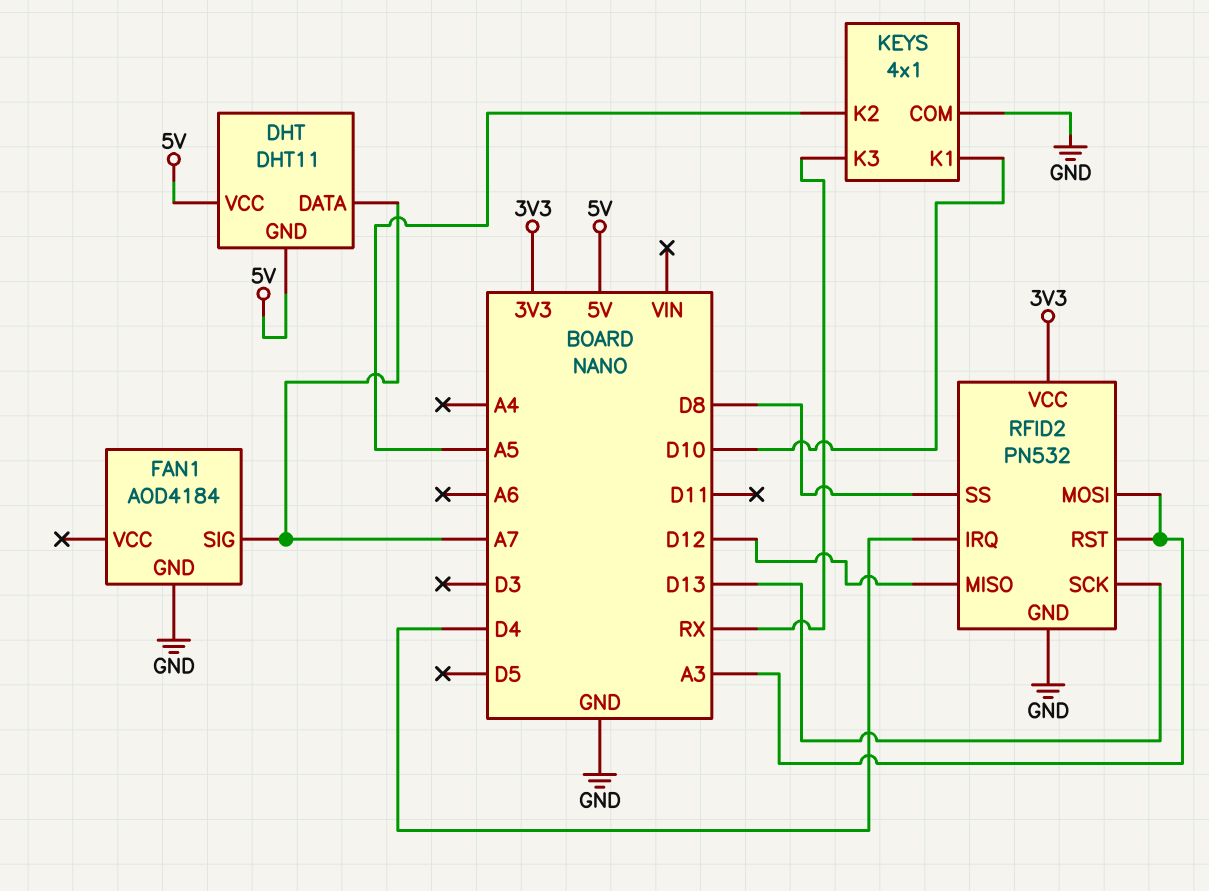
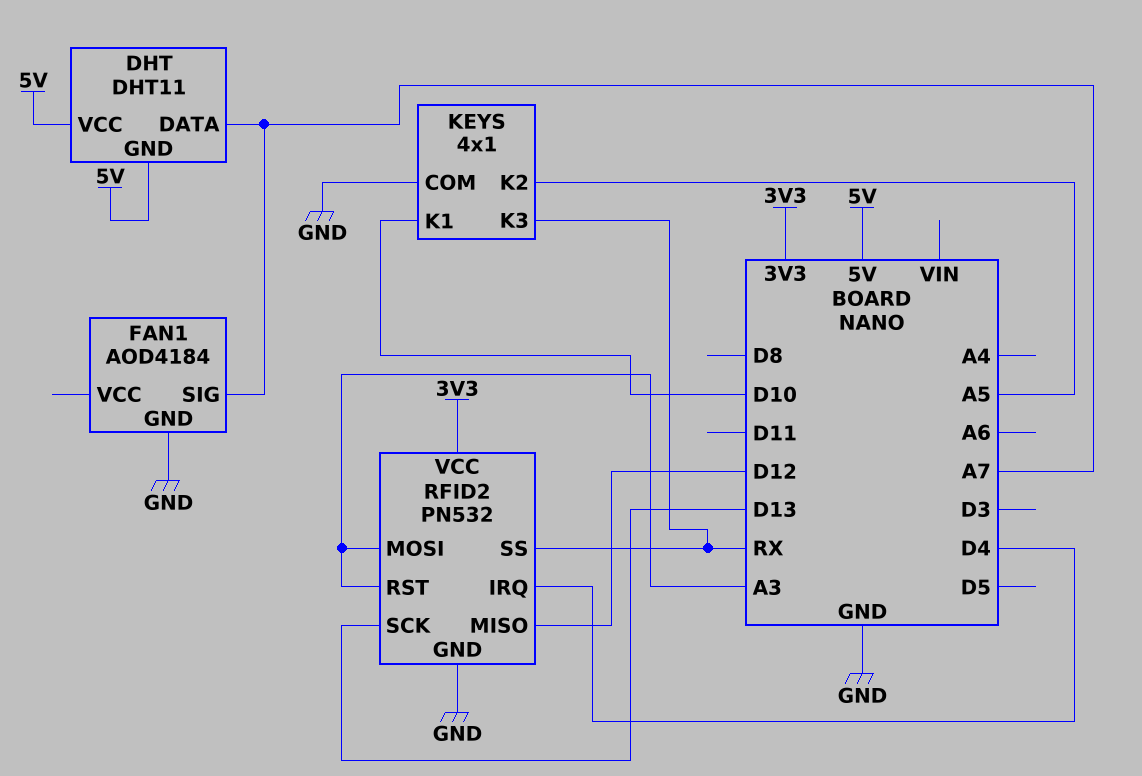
RFID2 pin SS: D8 -> RX

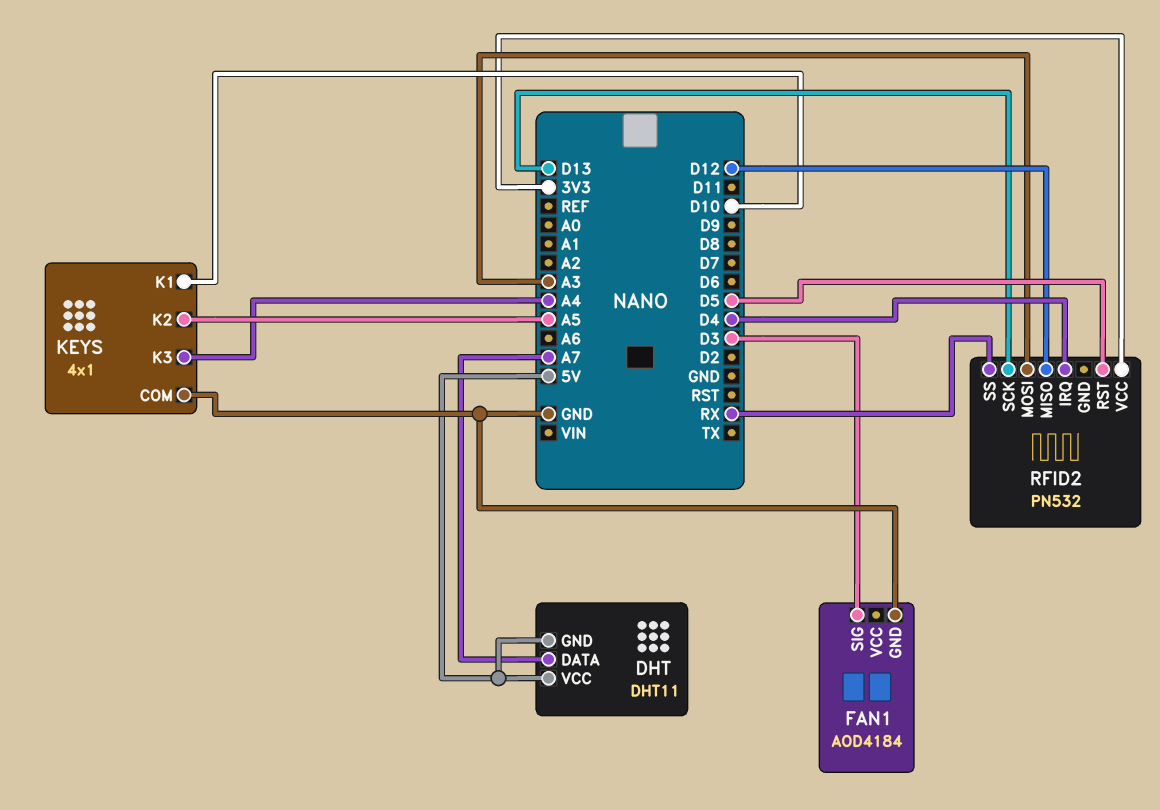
FAN1 pin SIG: A7 -> D3
KEYS pin K3: RX -> A4
RFID2 pin GND: GND -> none
RFID2 pin RST: A3 -> D5

